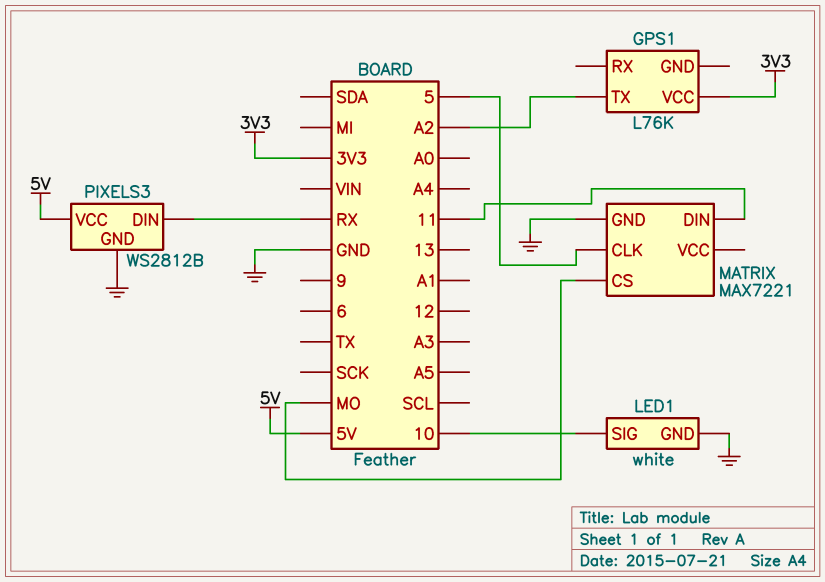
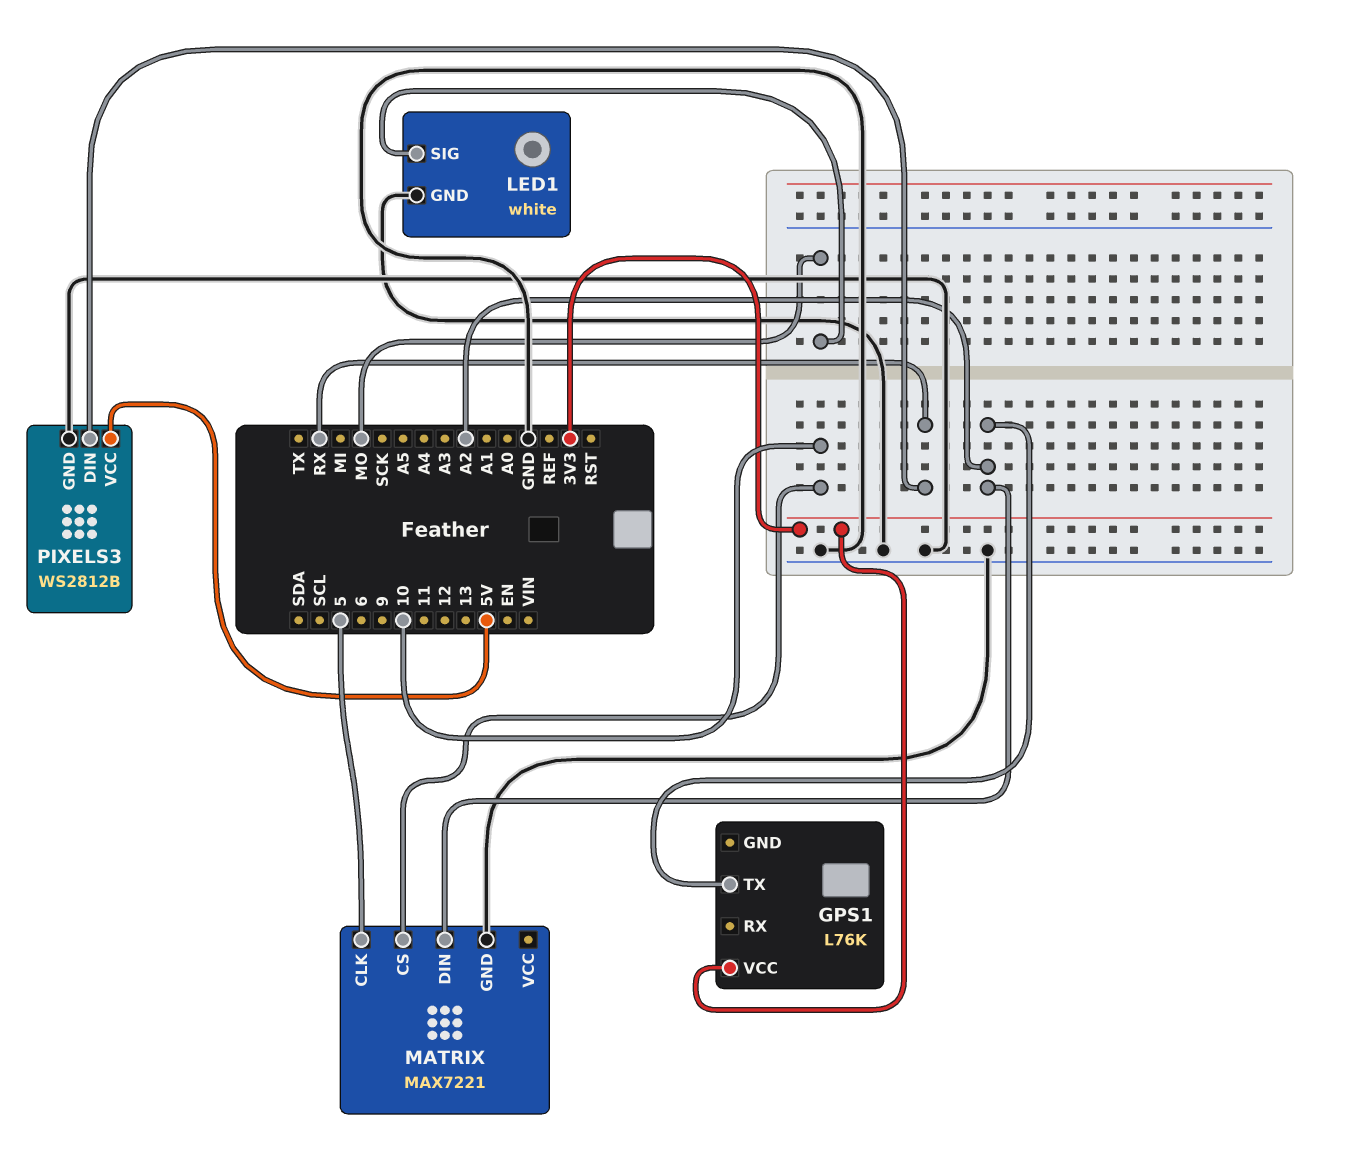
LED1 pin SIG: 10 -> MO
MATRIX pin CS: MO -> 10
MATRIX pin DIN: 11 -> A2

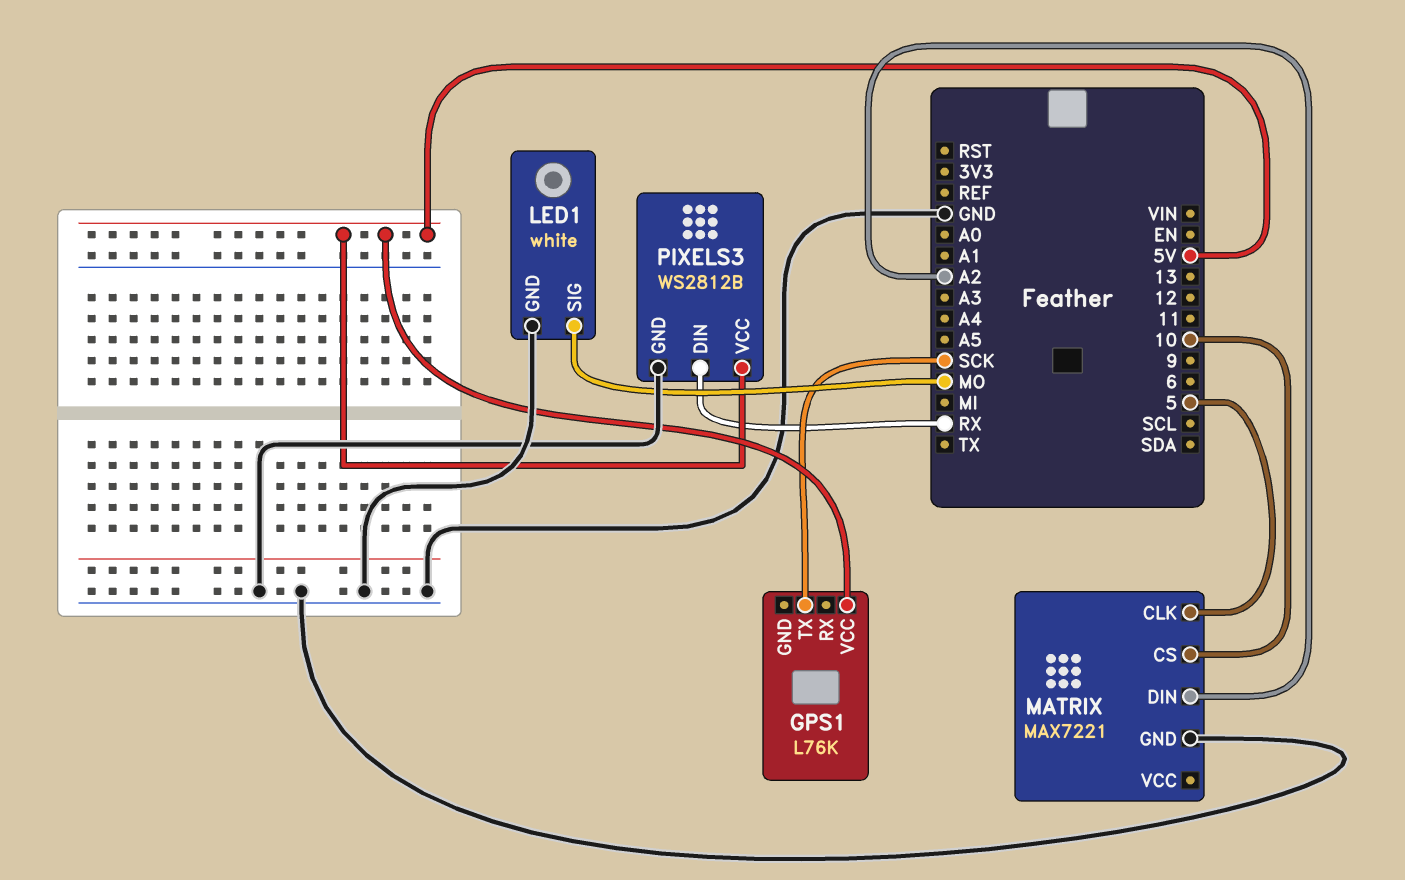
GPS1 pin TX: A2 -> SCK
GPS1 pin VCC: 3V3 -> 5V

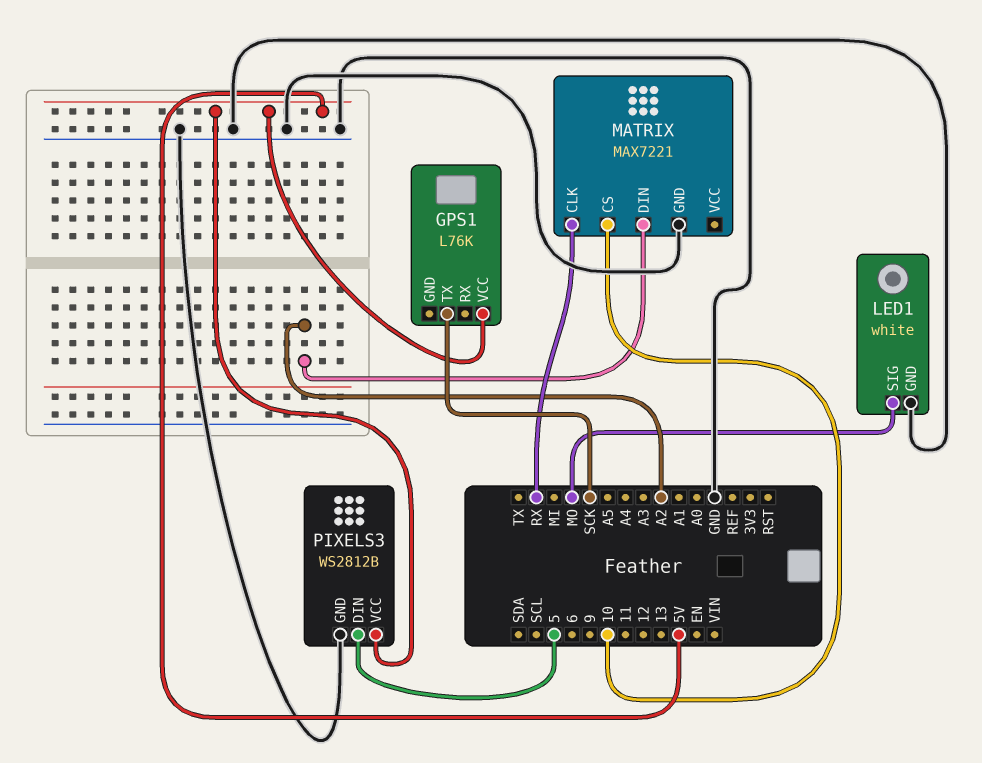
MATRIX pin CLK: 5 -> RX
PIXELS3 pin DIN: RX -> 5

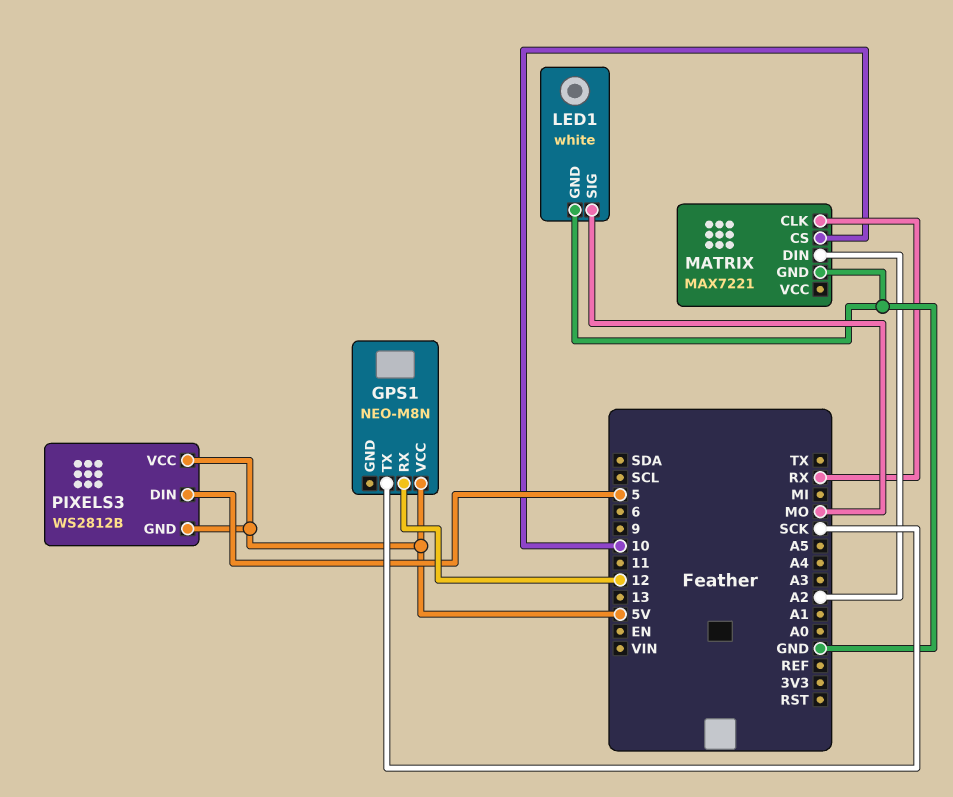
GPS1: L76K -> NEO-M8N
GPS1 pin RX: none -> 12
PIXELS3 pin GND: GND -> 5V

